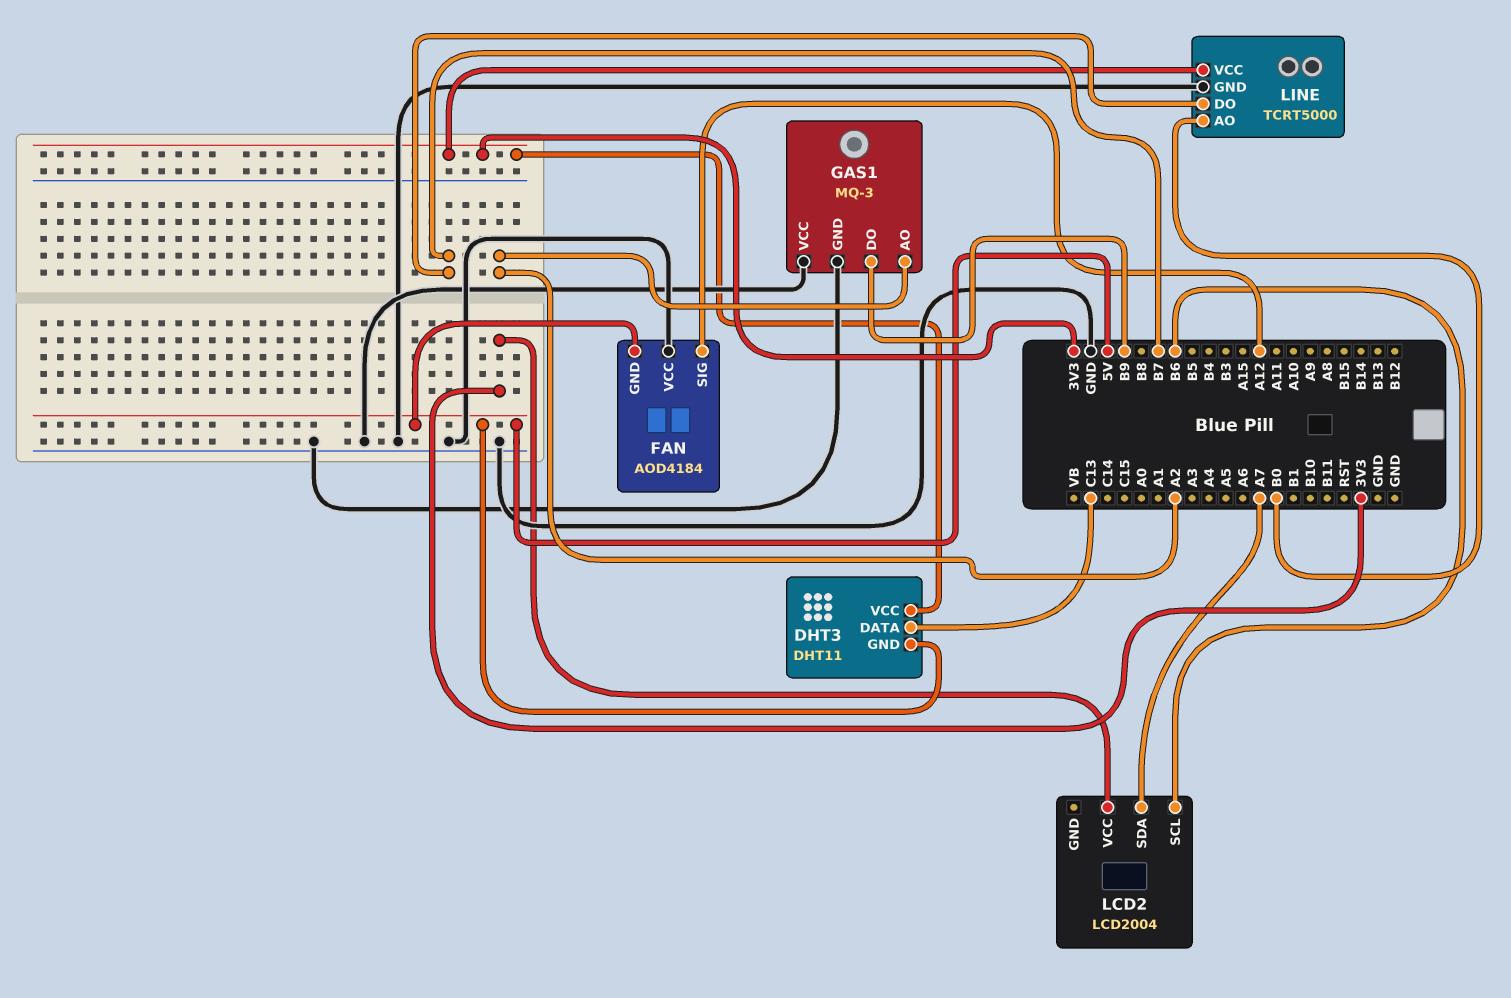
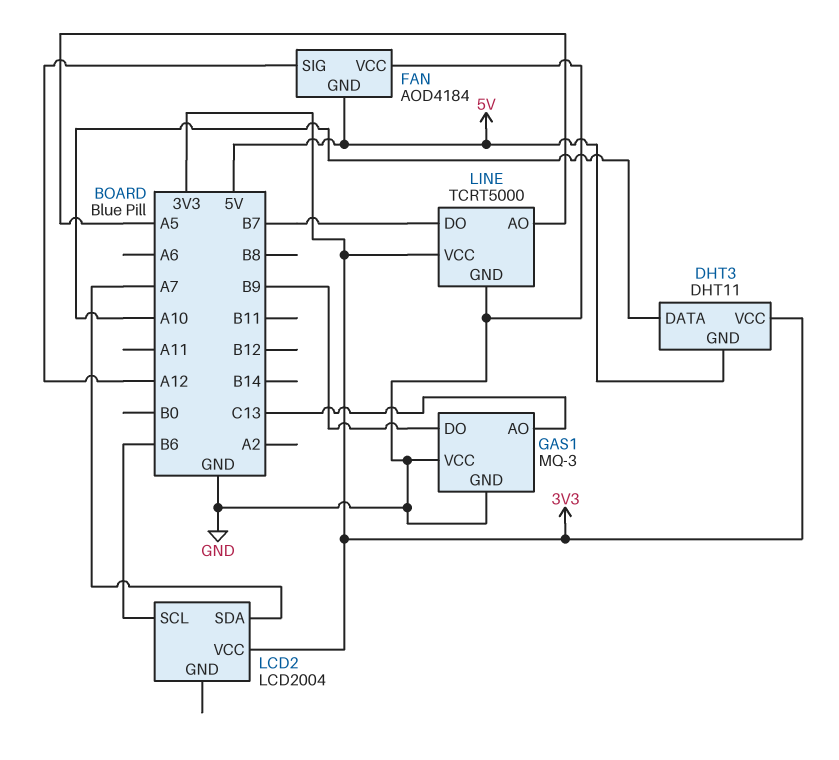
DHT3 pin DATA: C13 -> A10
GAS1 pin AO: A2 -> C13
LINE pin AO: B0 -> A5

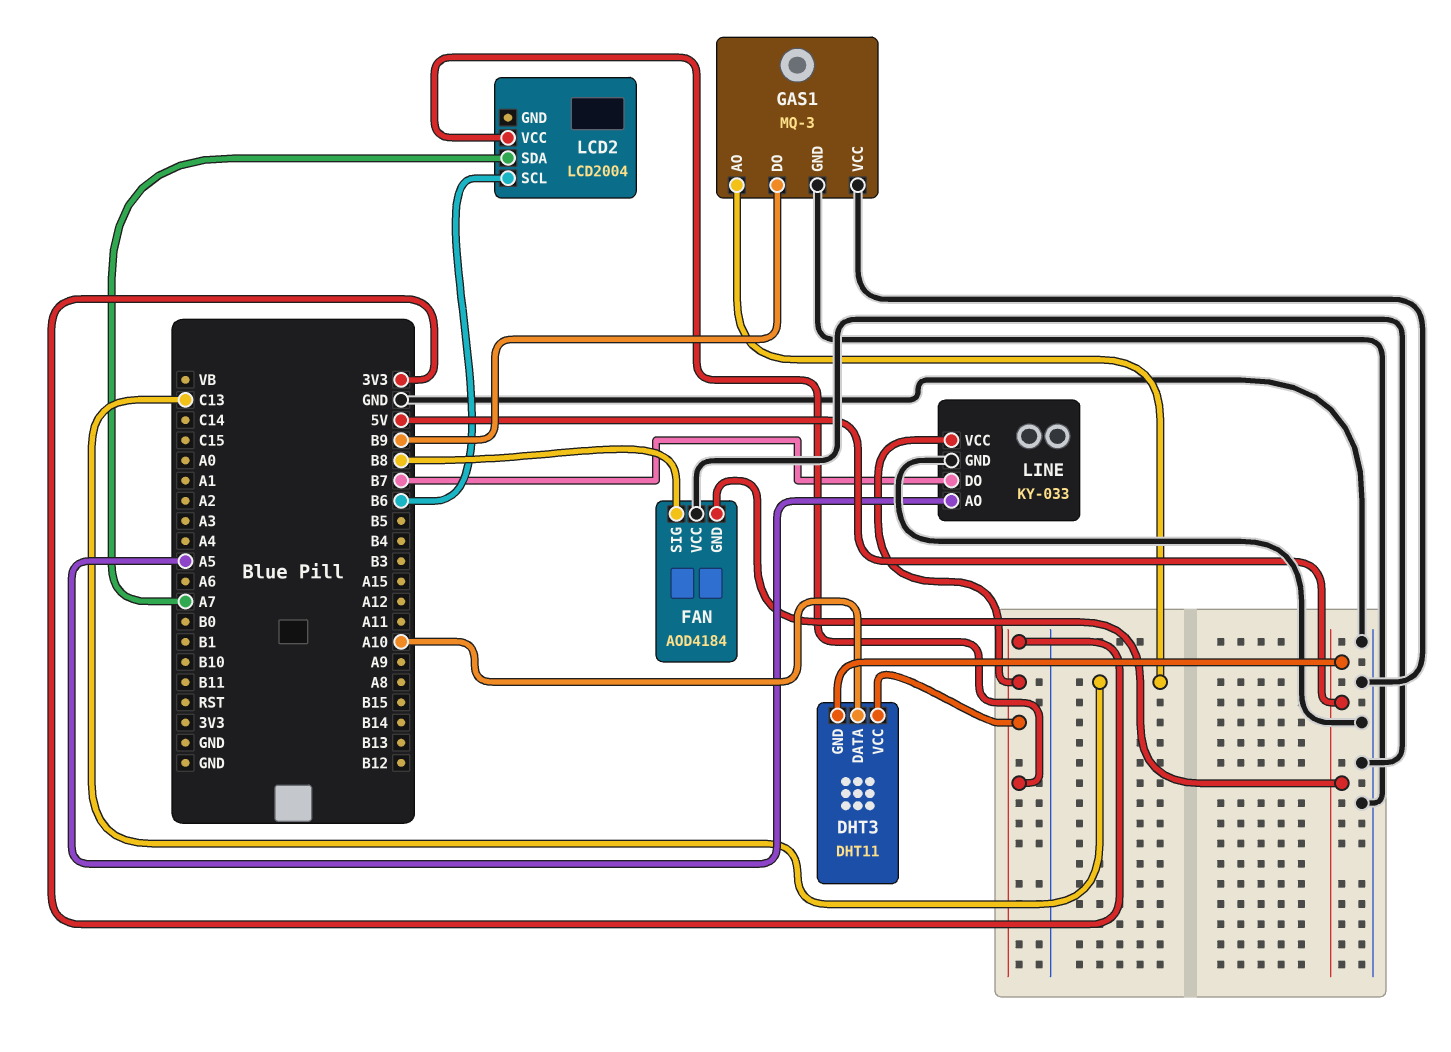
FAN pin SIG: A12 -> B8
LINE: TCRT5000 -> KY-033

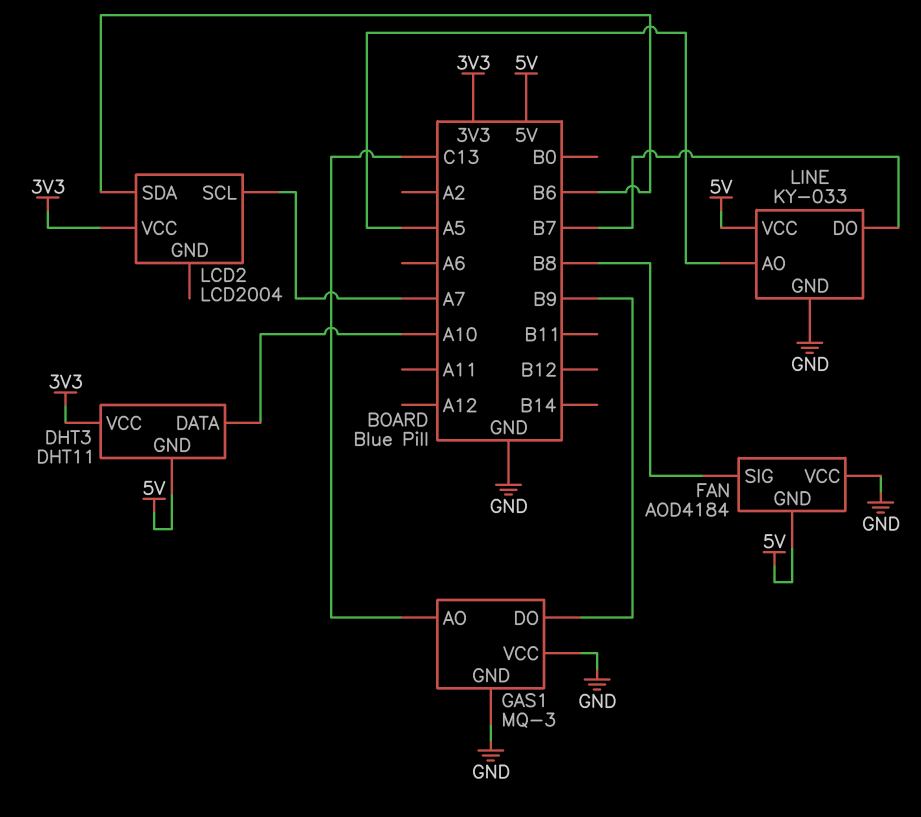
LCD2 pin SCL: B6 -> A7
LCD2 pin SDA: A7 -> B6
LINE pin VCC: 3V3 -> 5V

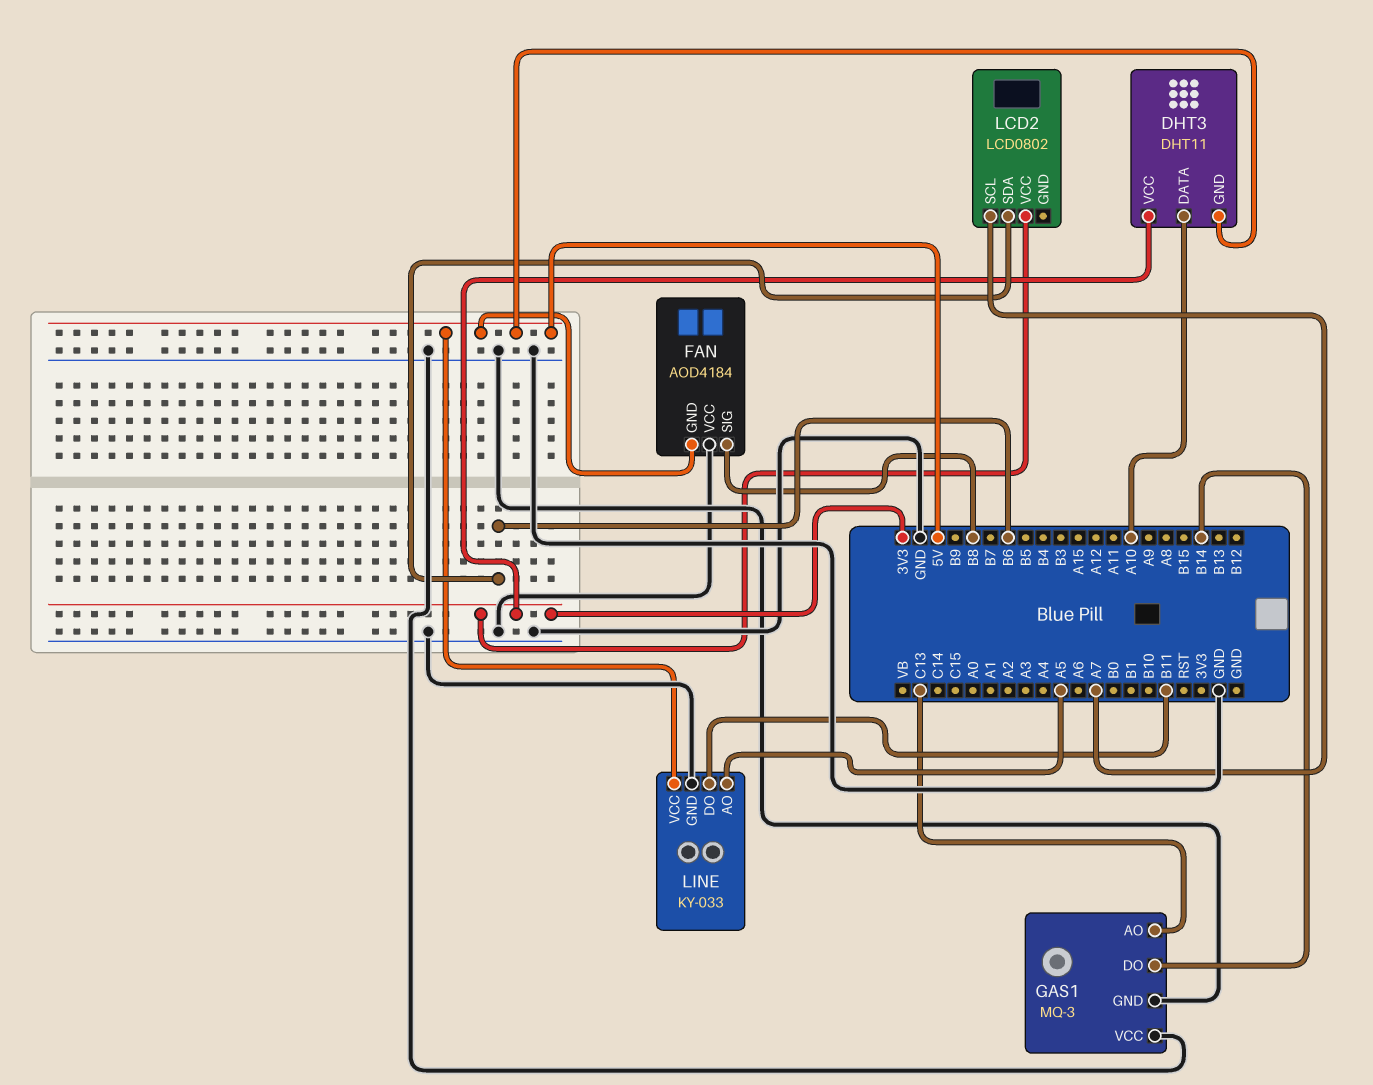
GAS1 pin DO: B9 -> B14
LCD2: LCD2004 -> LCD0802
LINE pin DO: B7 -> B11

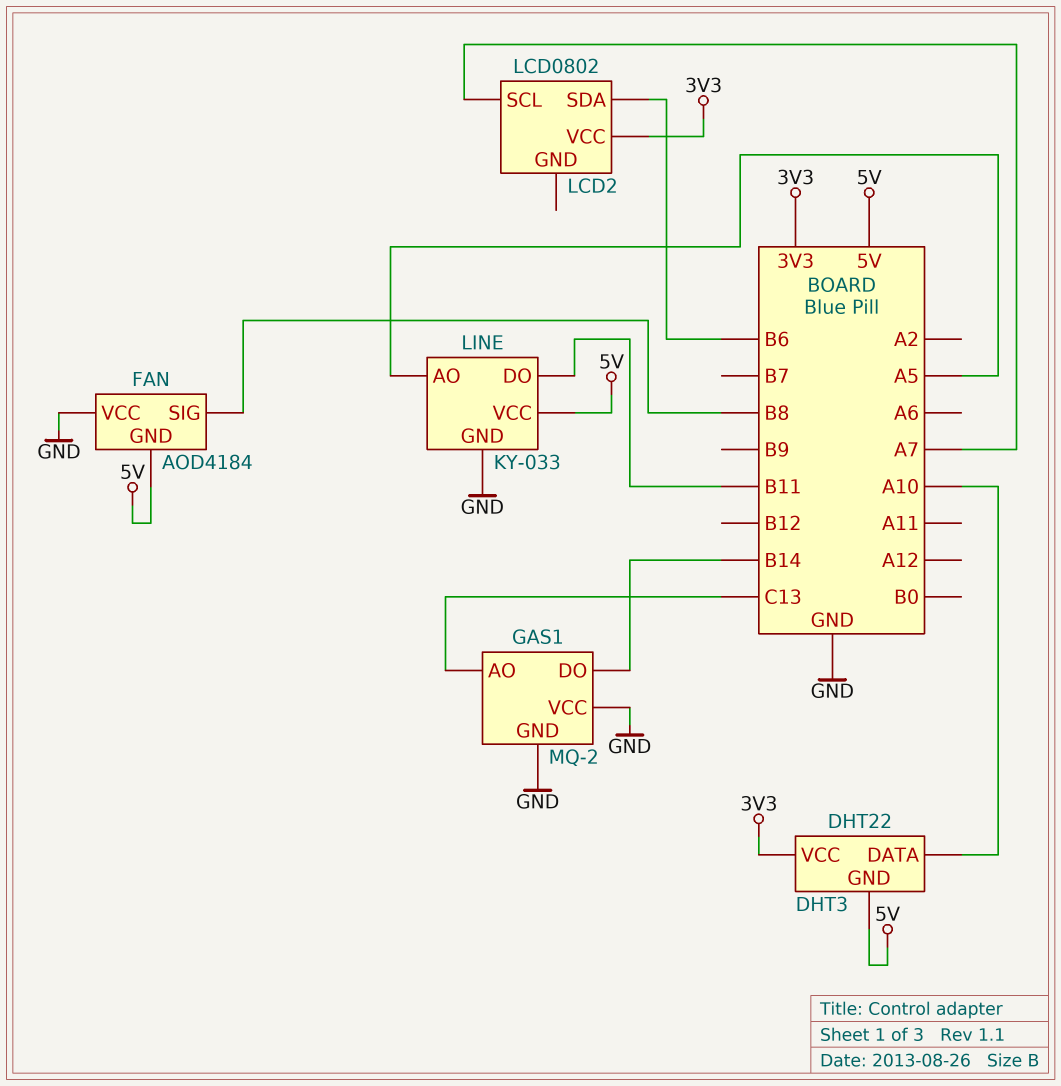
DHT3: DHT11 -> DHT22
GAS1: MQ-3 -> MQ-2

